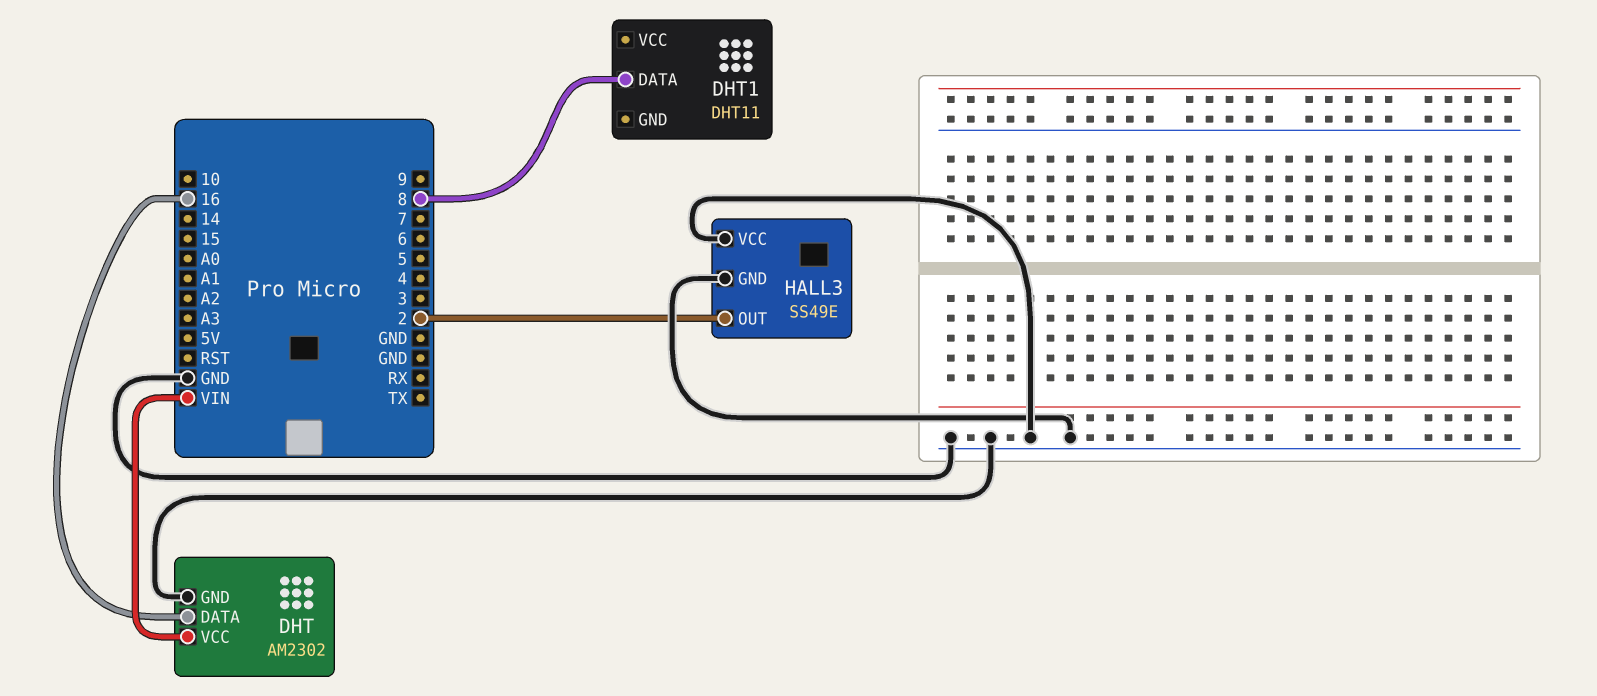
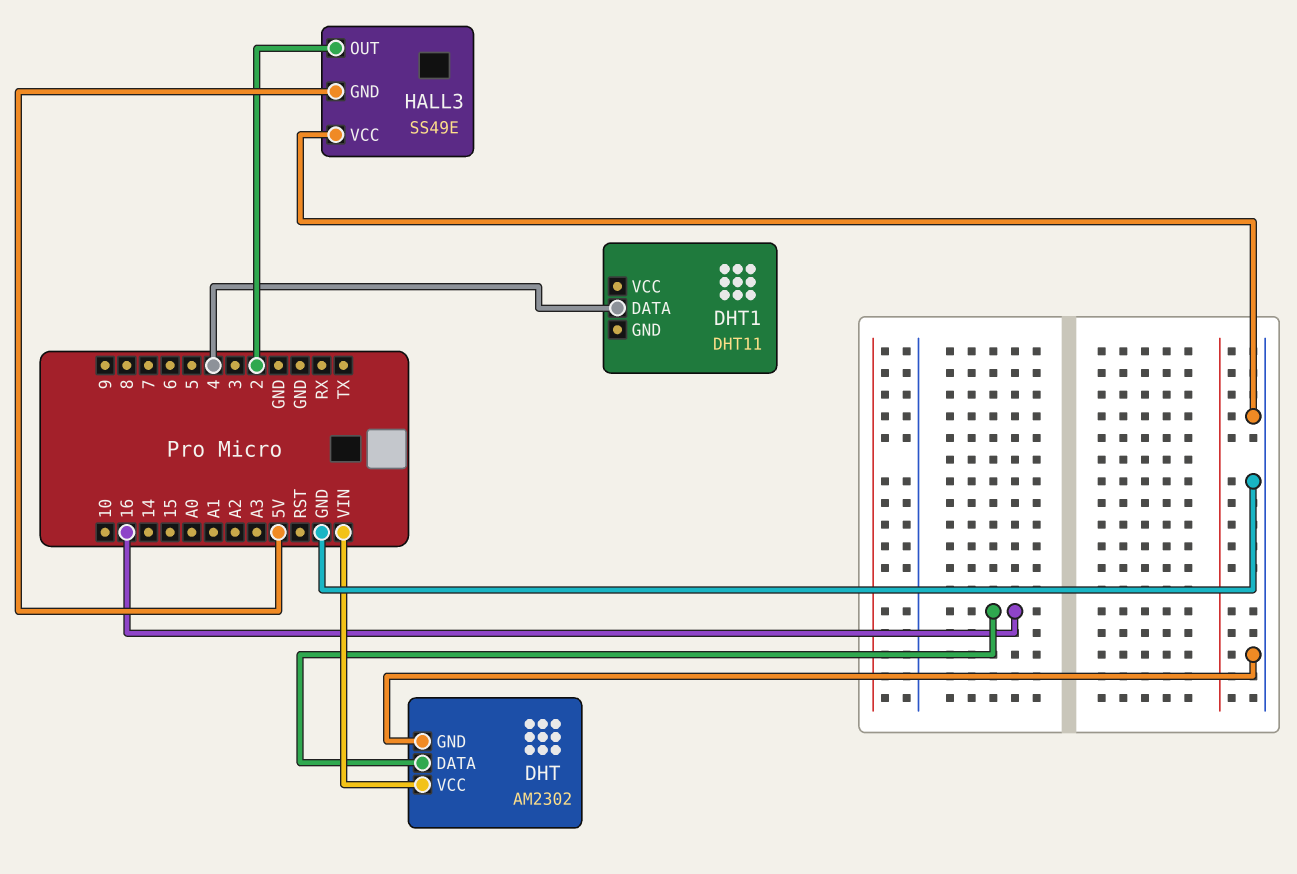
DHT1 pin DATA: 8 -> 4
HALL3 pin GND: GND -> 5V

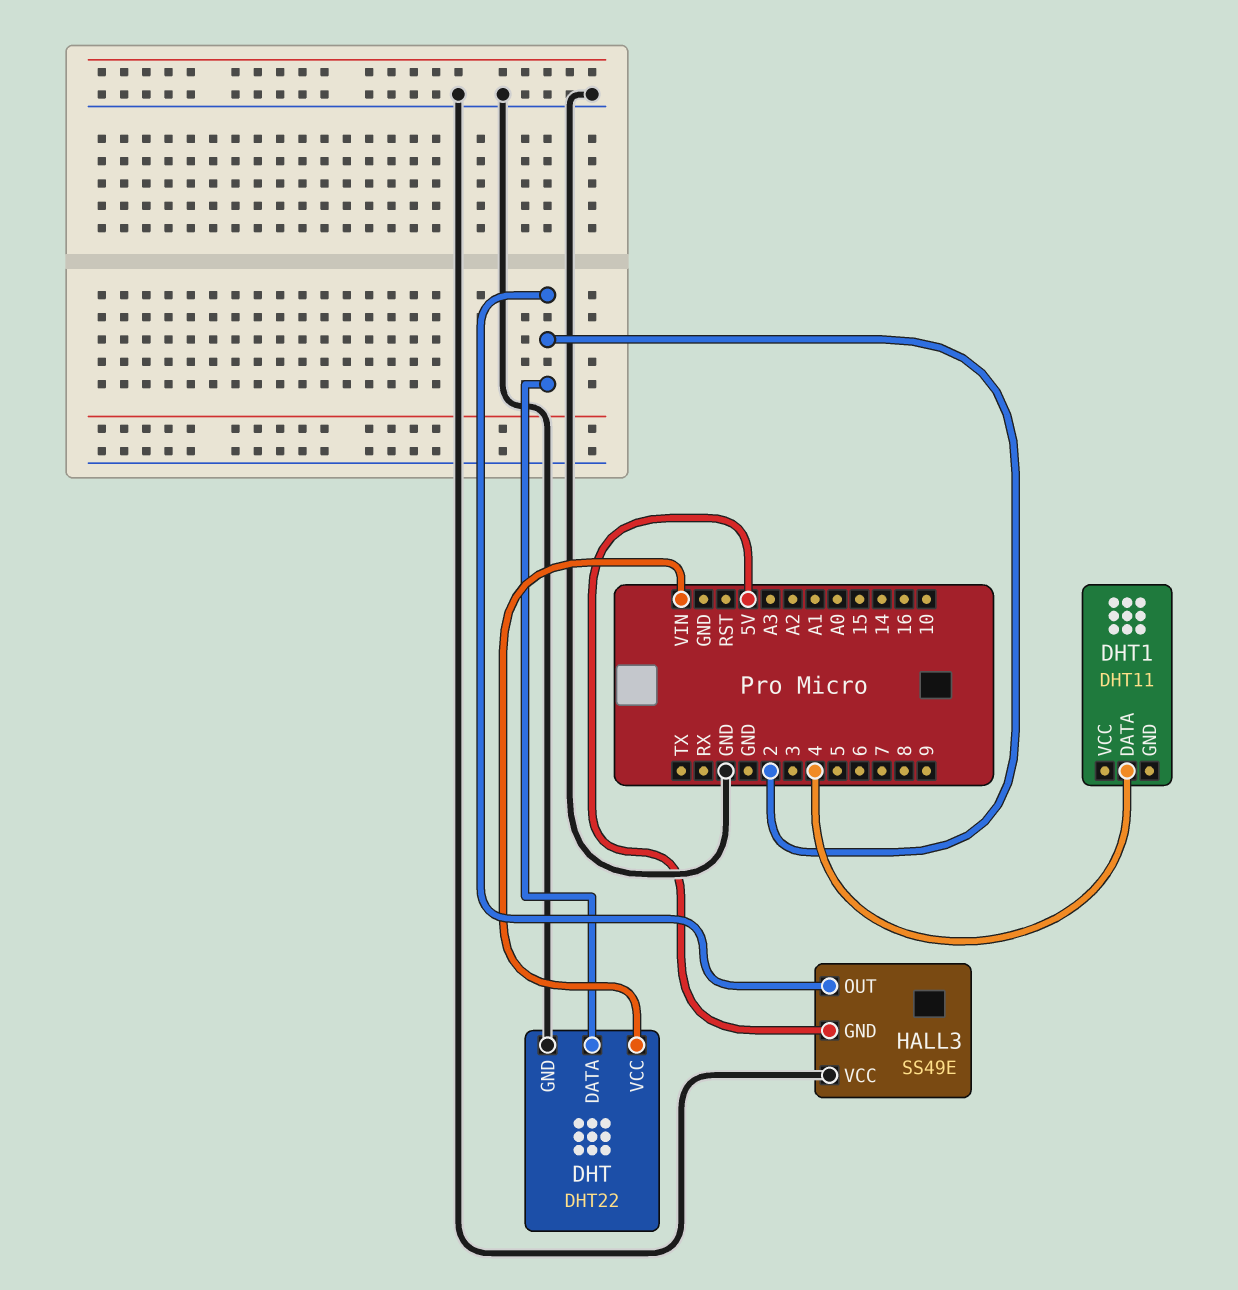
DHT: AM2302 -> DHT22
DHT pin DATA: 16 -> 2

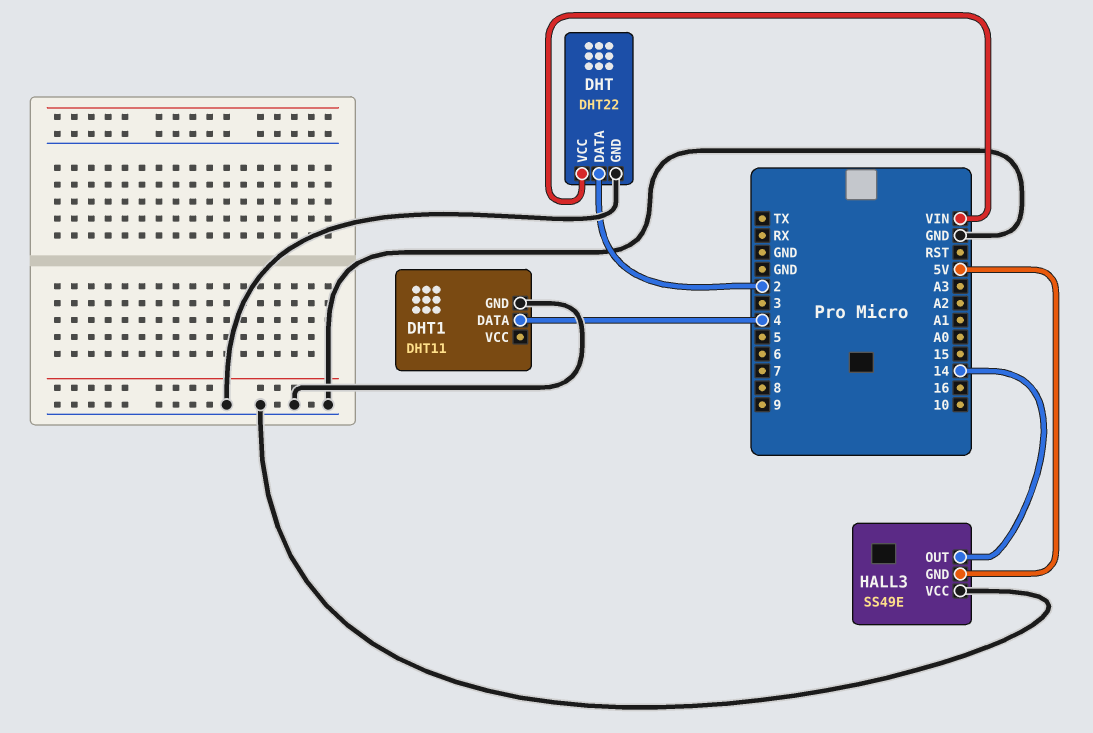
DHT1 pin GND: none -> GND
HALL3 pin OUT: 2 -> 14

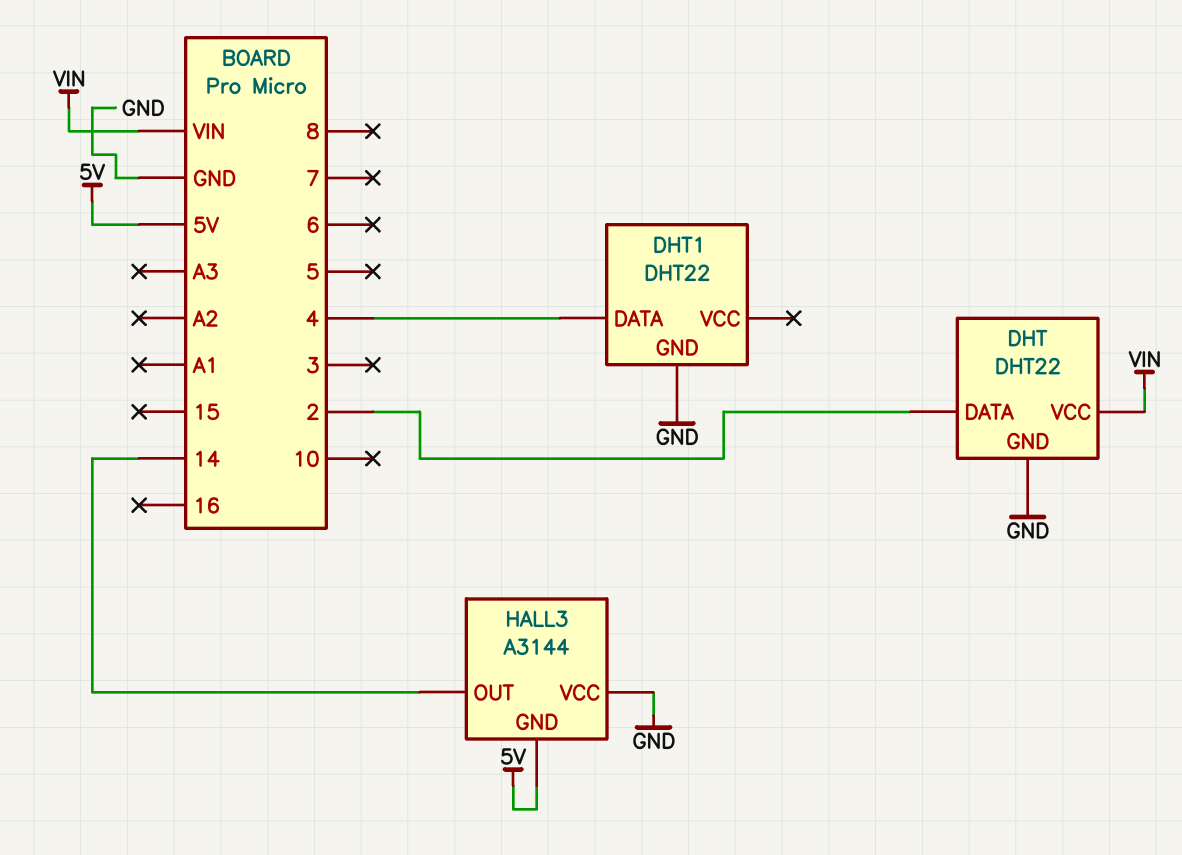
DHT1: DHT11 -> DHT22
HALL3: SS49E -> A3144

